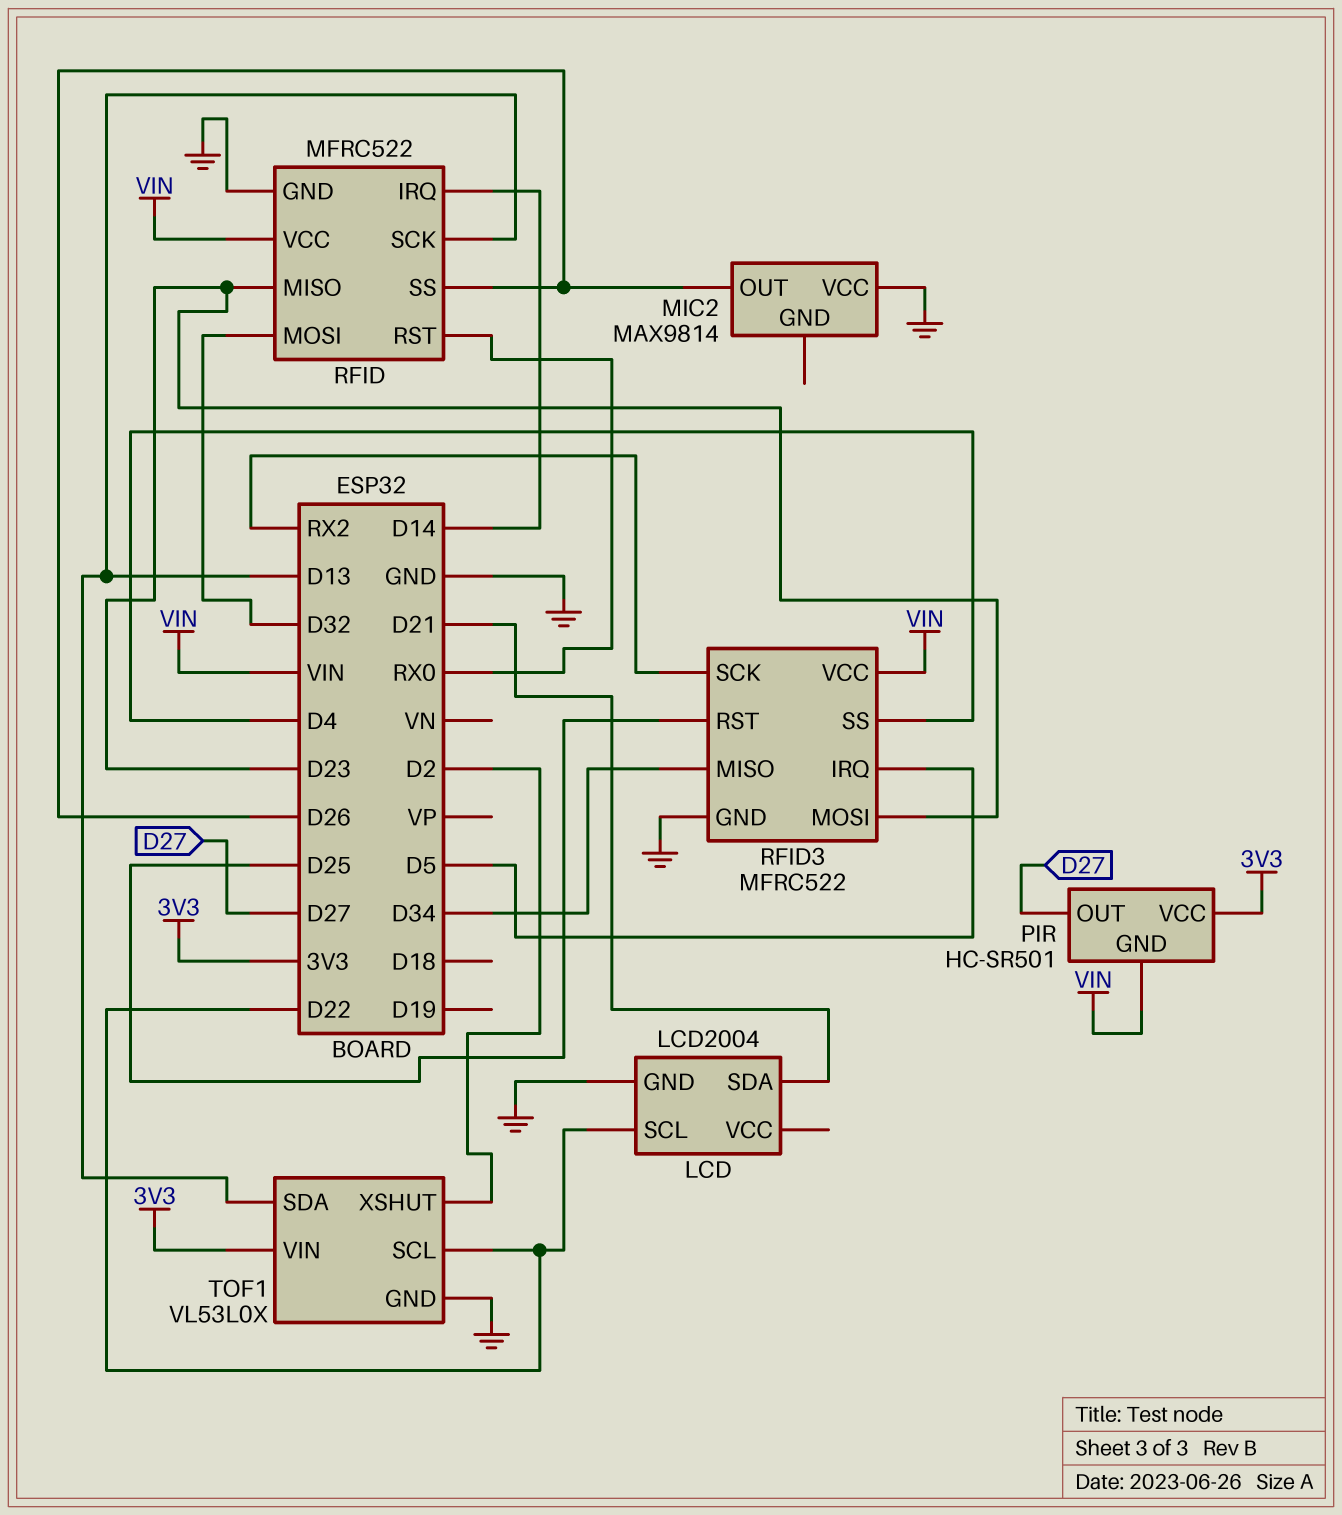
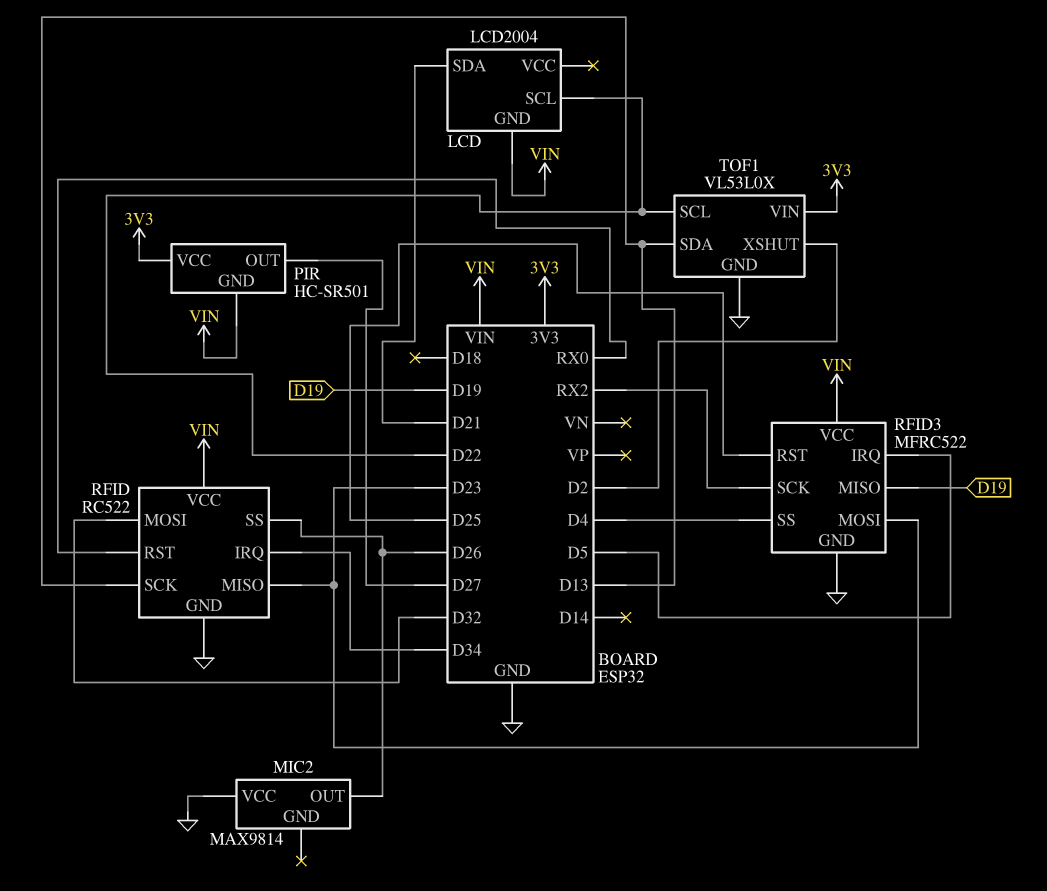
LCD pin GND: GND -> VIN
RFID: MFRC522 -> RC522
RFID pin IRQ: D14 -> D34
RFID3 pin MISO: D34 -> D19

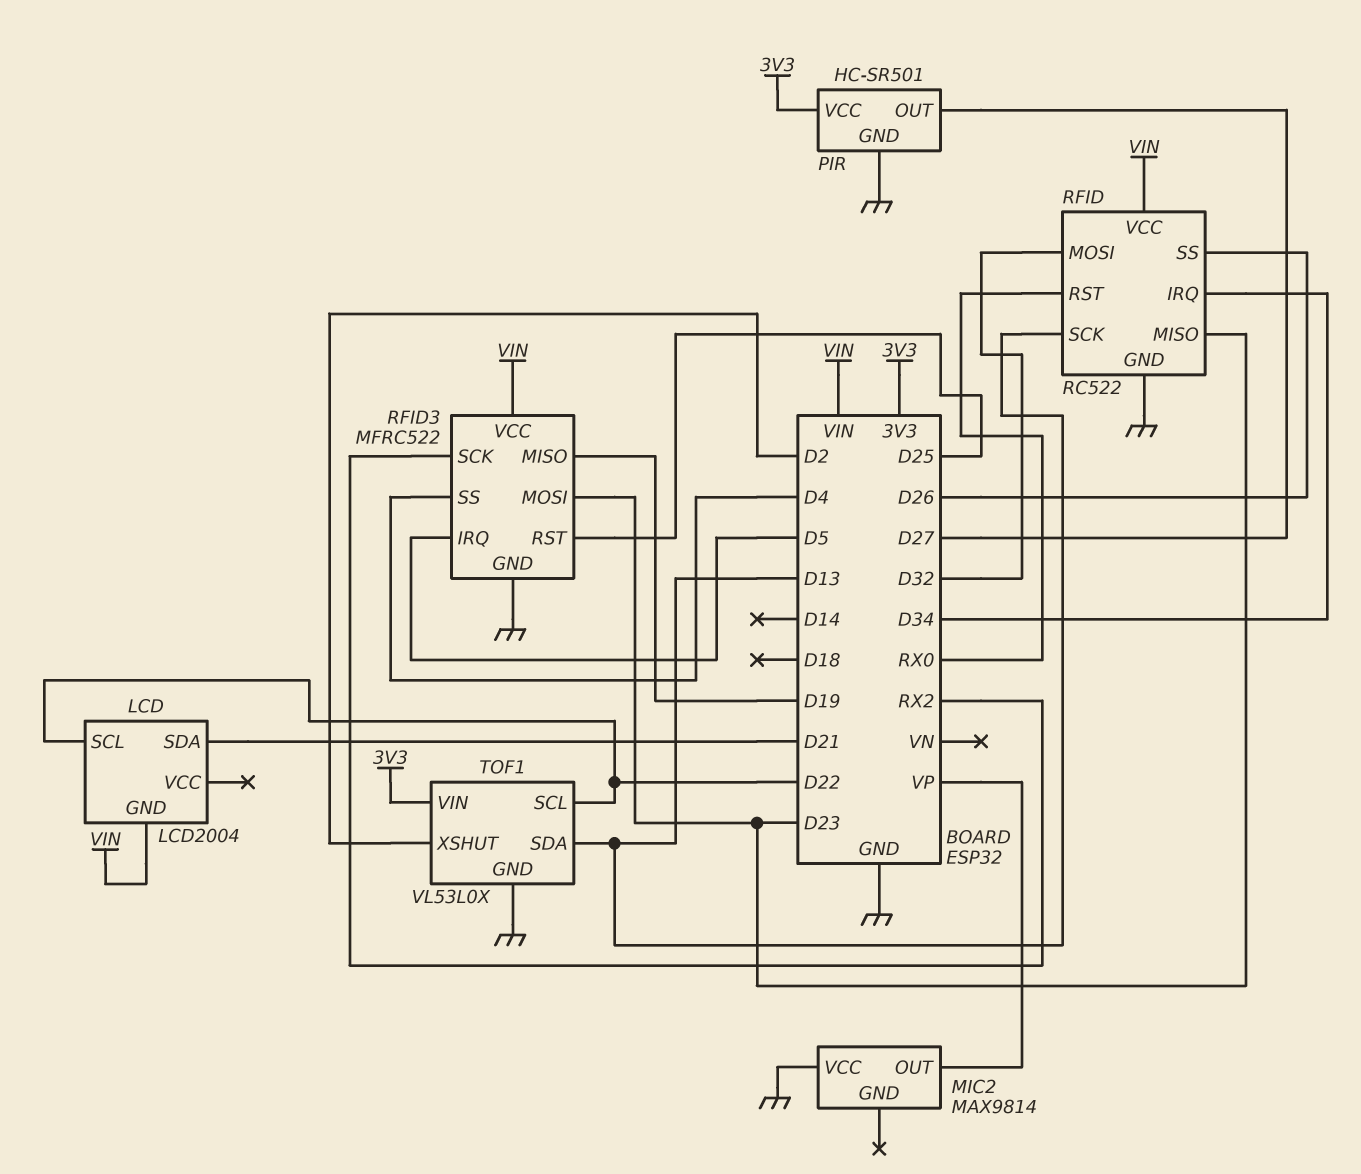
MIC2 pin OUT: D26 -> VP
PIR pin GND: VIN -> GND

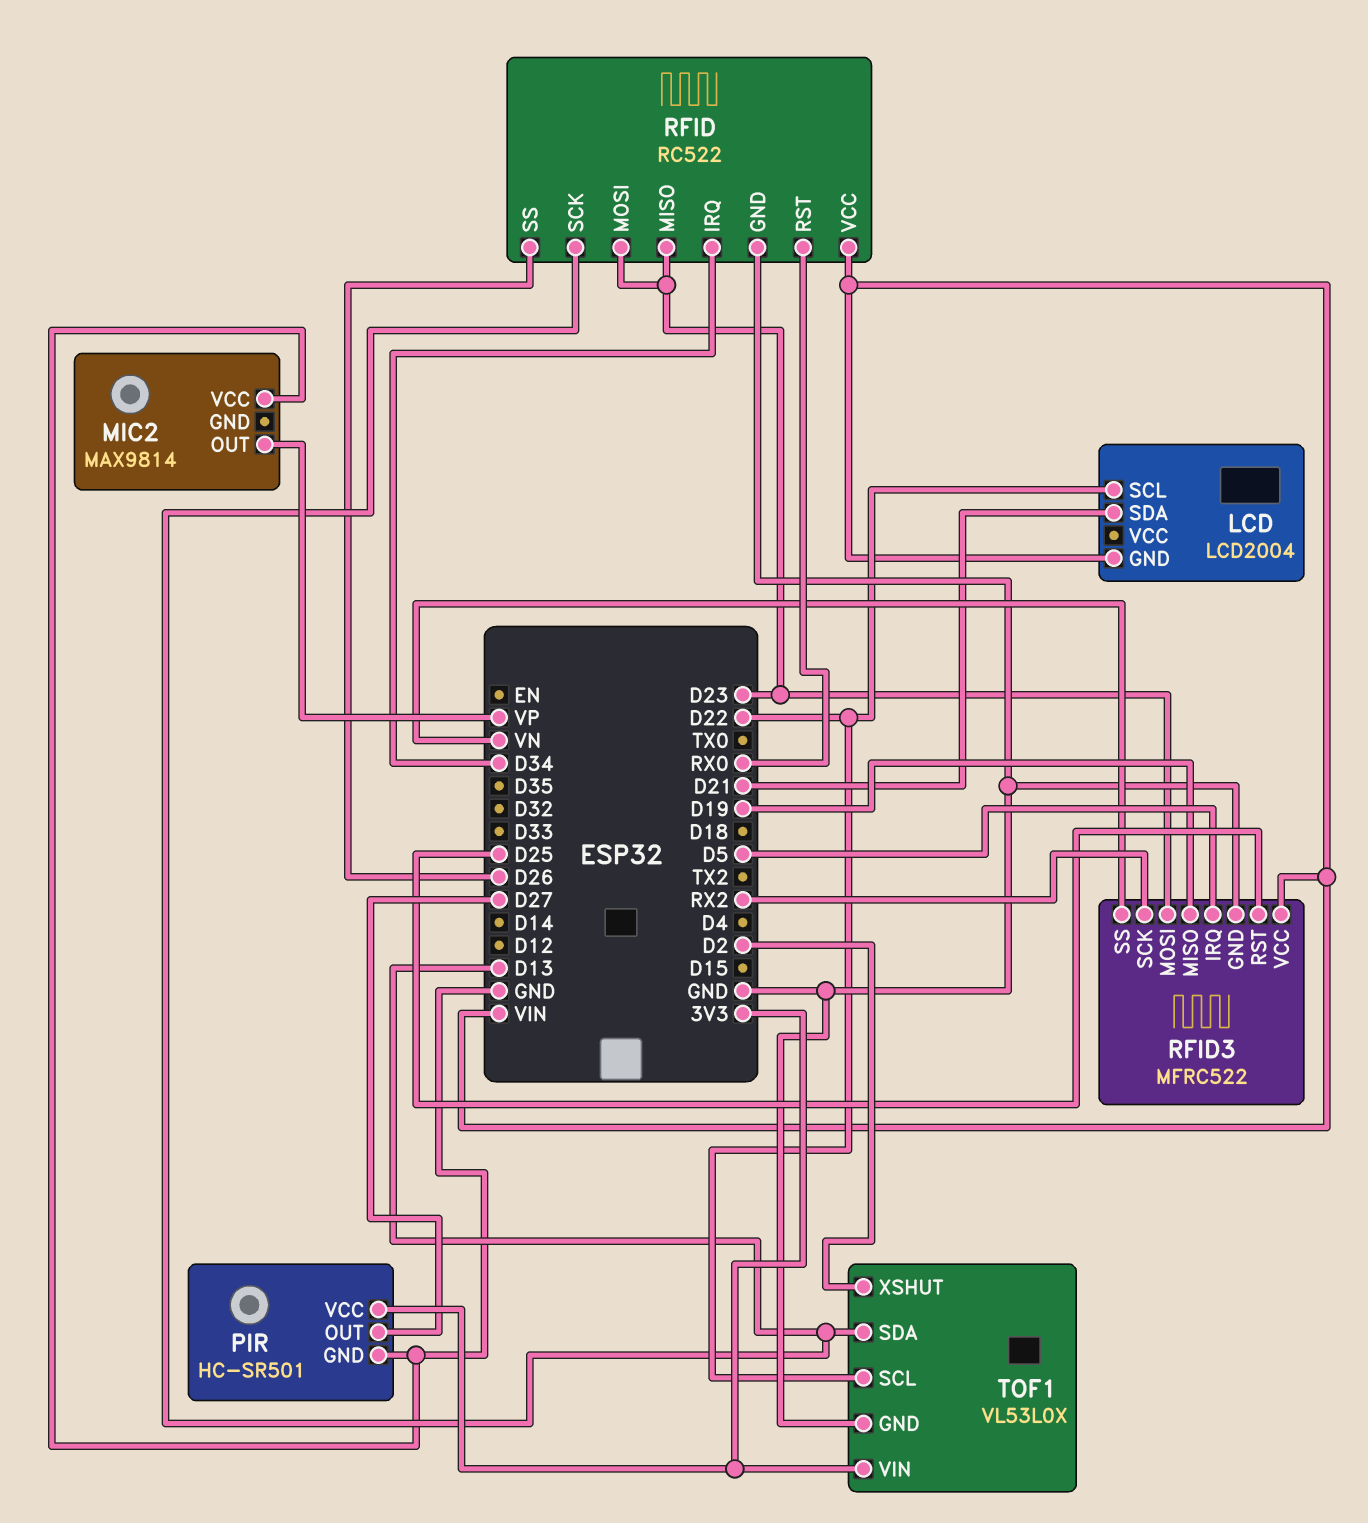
RFID pin MOSI: D32 -> D23
RFID3 pin SS: D4 -> VN

